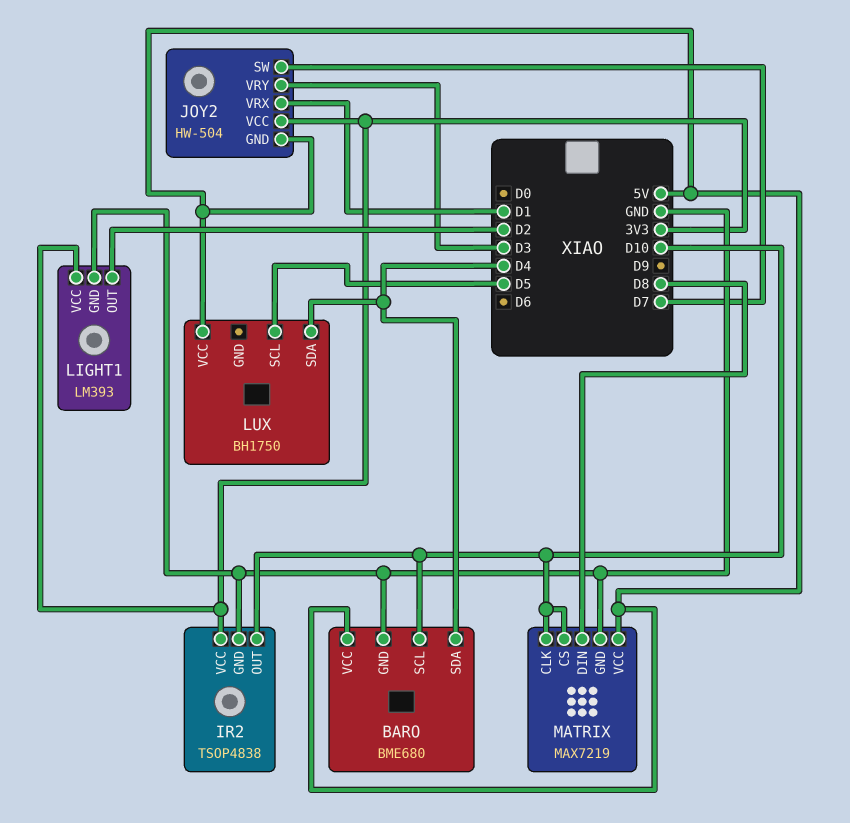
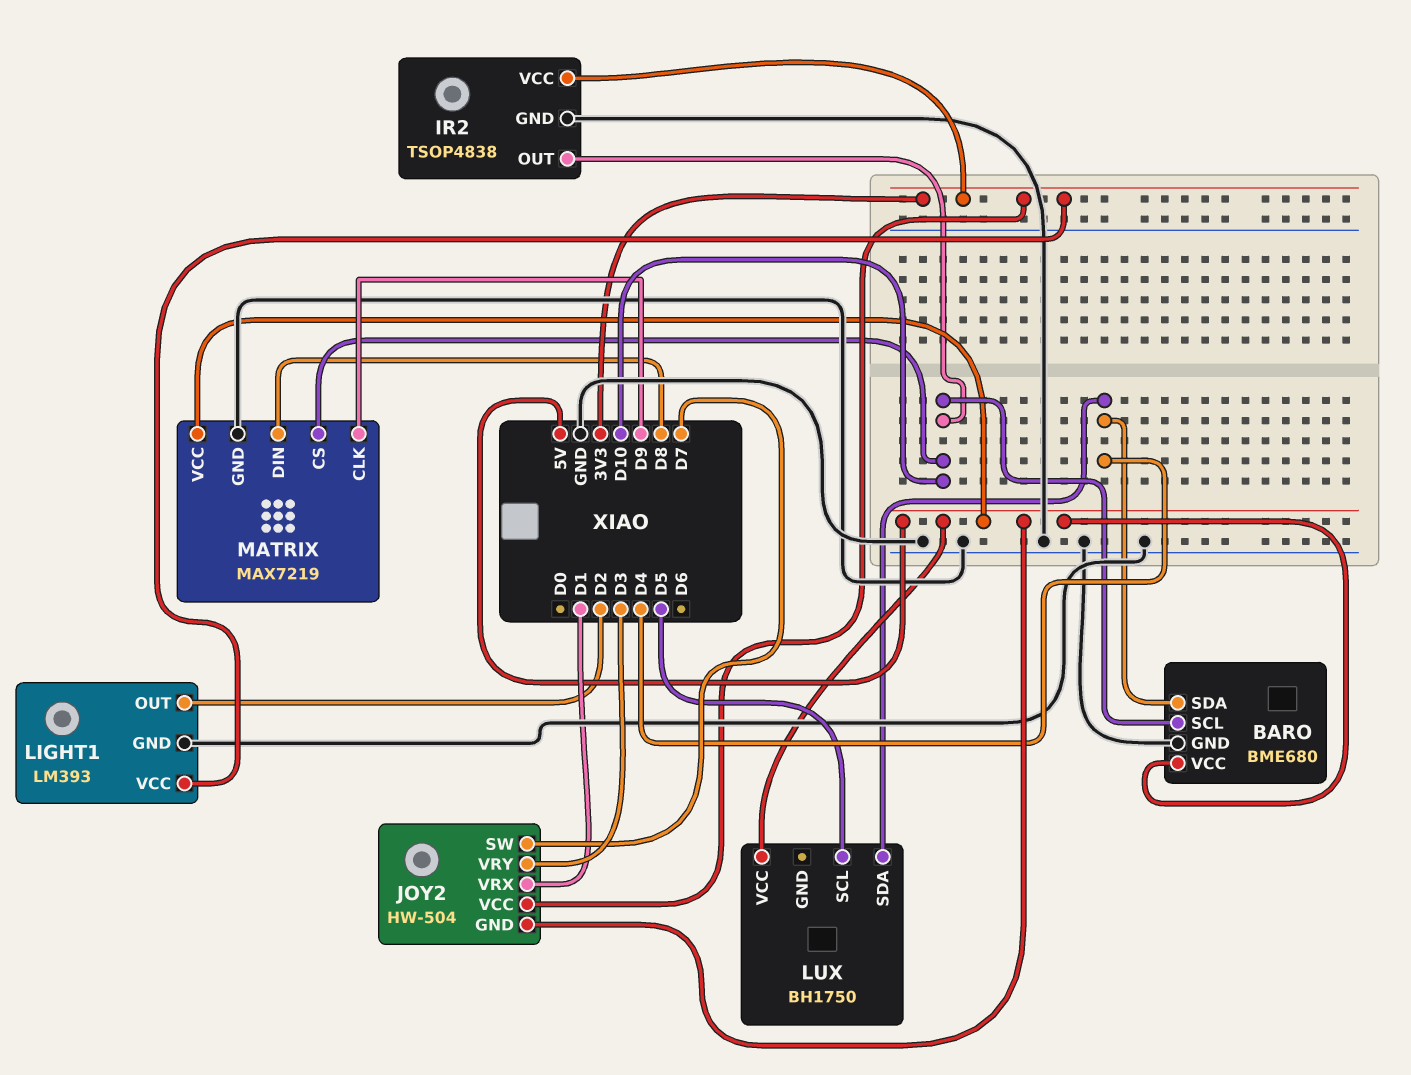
MATRIX pin CLK: D10 -> D9

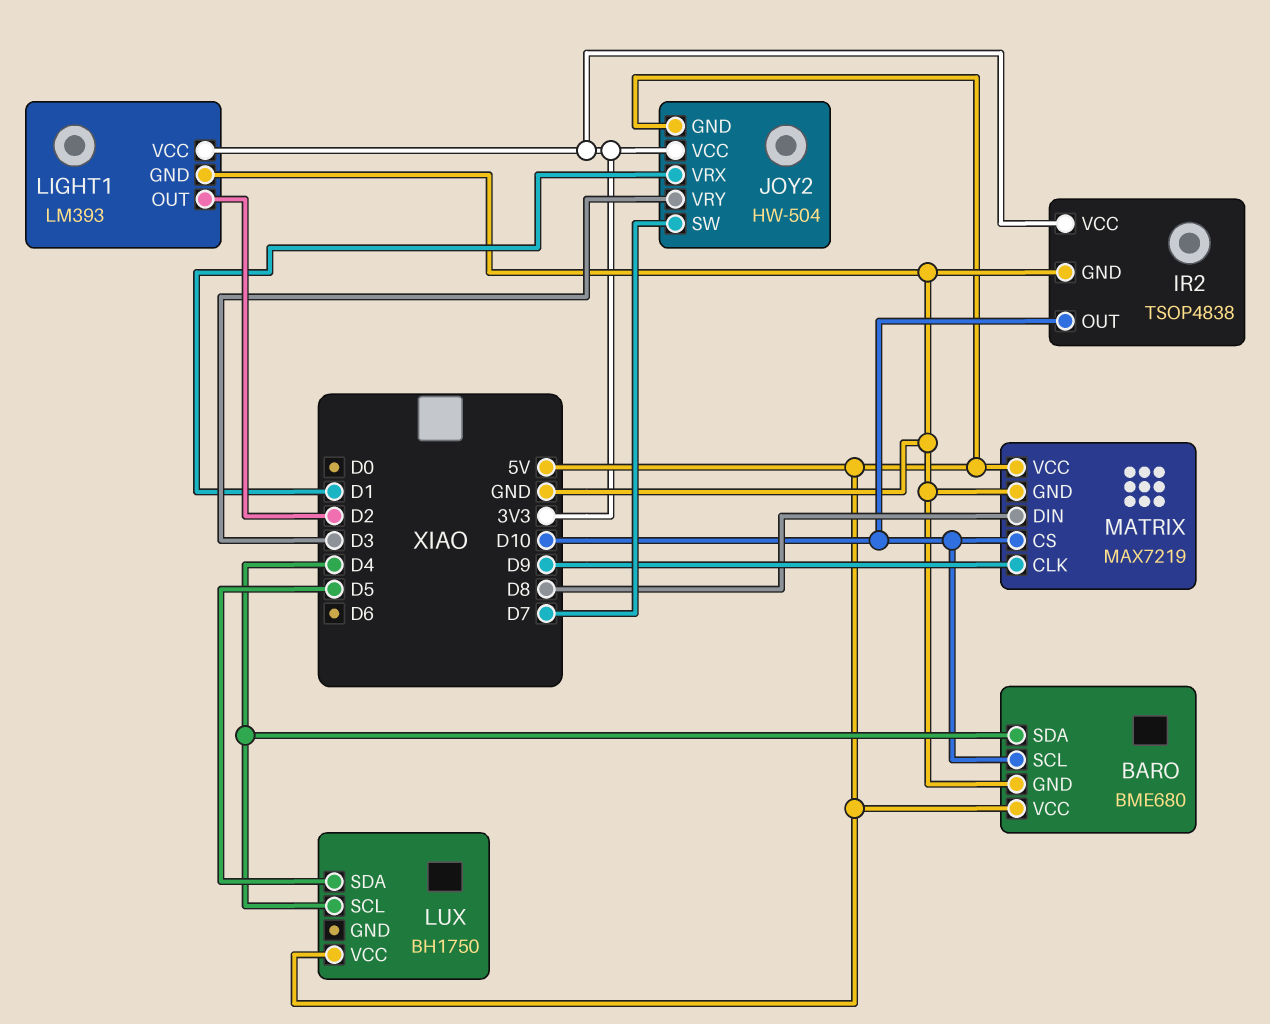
LUX pin SCL: D5 -> D4
LUX pin SDA: D4 -> D5

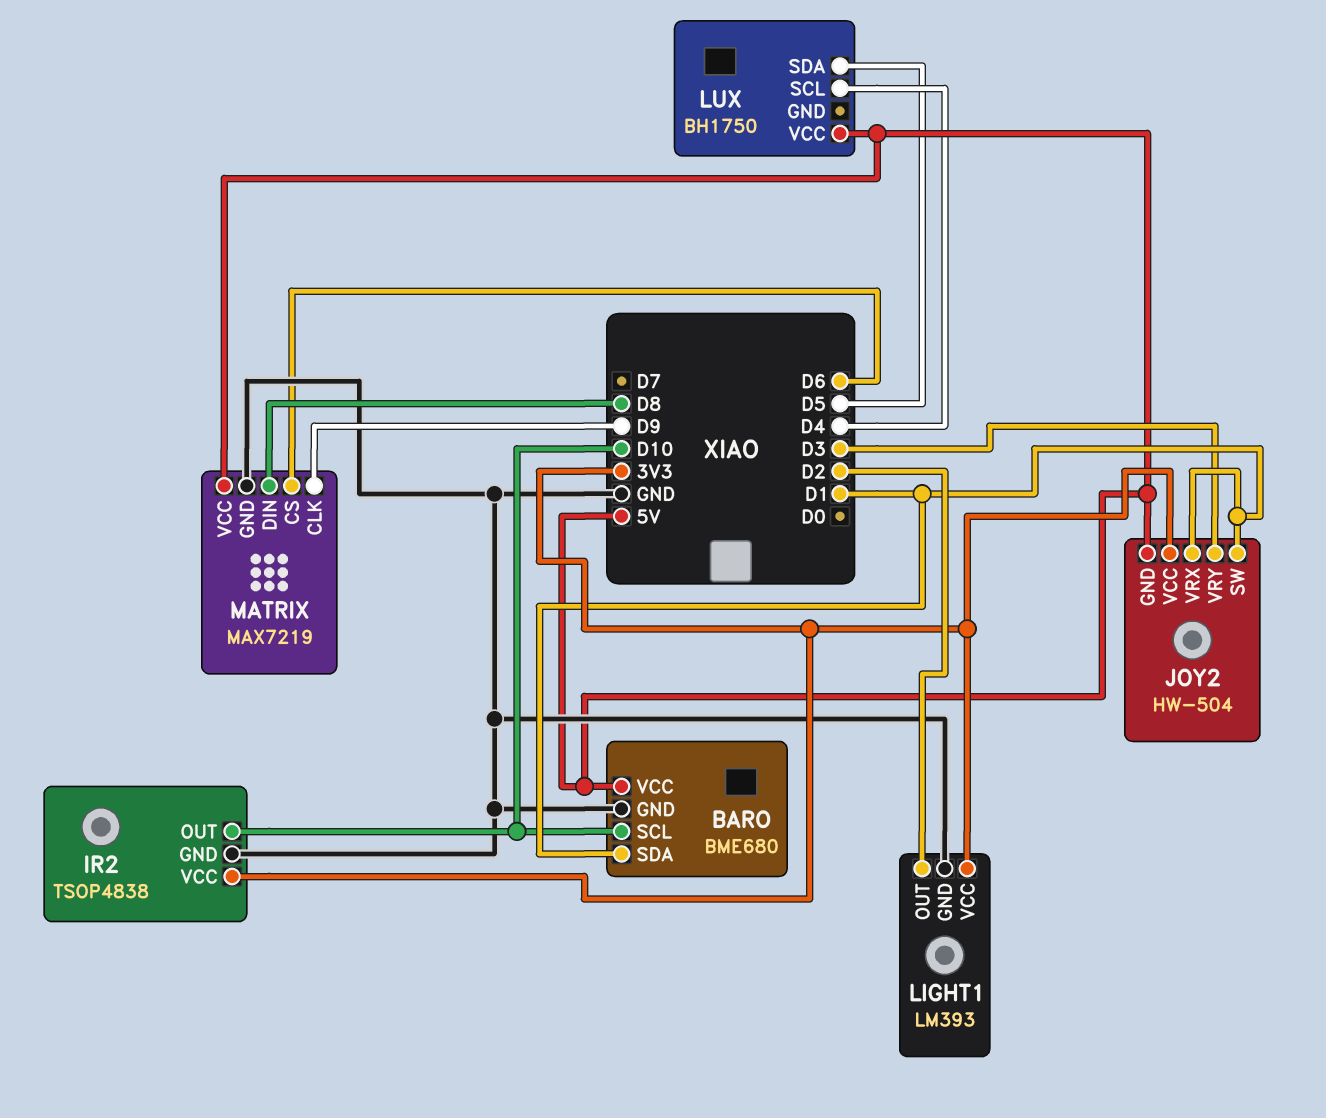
BARO pin SDA: D4 -> D1
JOY2 pin SW: D7 -> D1
MATRIX pin CS: D10 -> D6

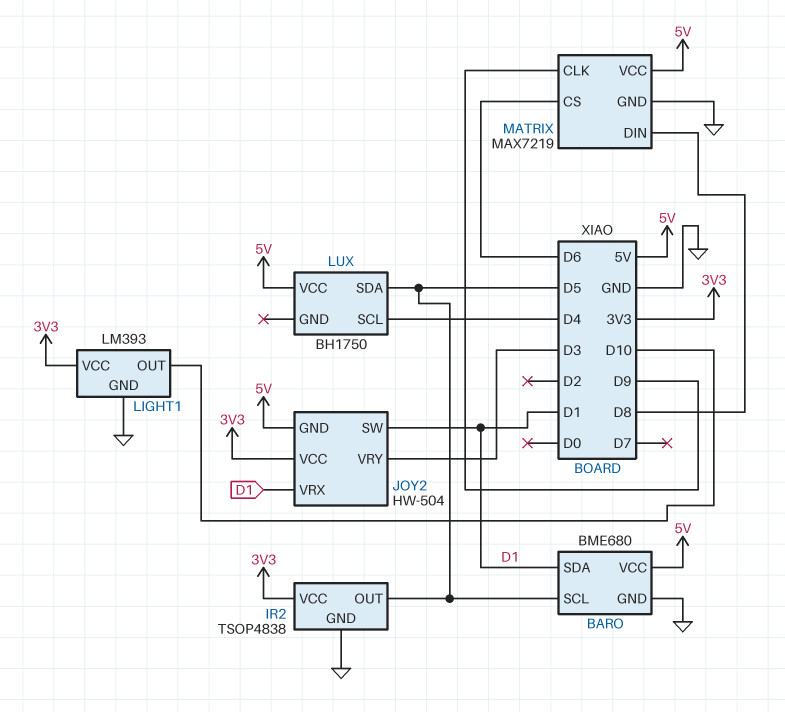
BARO pin SCL: D10 -> D5
IR2 pin OUT: D10 -> D5
LIGHT1 pin OUT: D2 -> D10

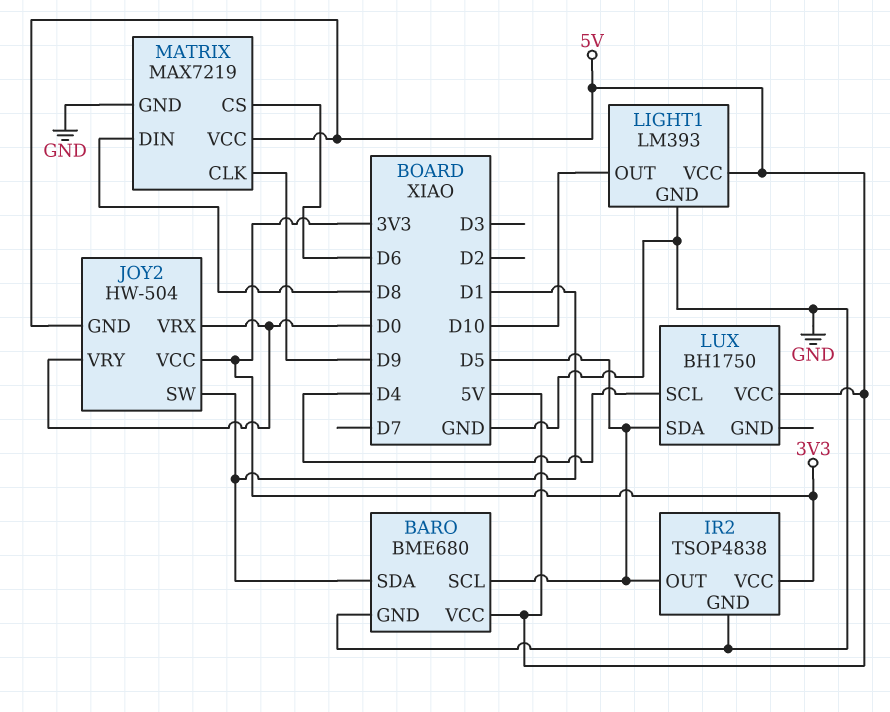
JOY2 pin VRX: D1 -> D0
JOY2 pin VRY: D3 -> D0
LIGHT1 pin VCC: 3V3 -> 5V

